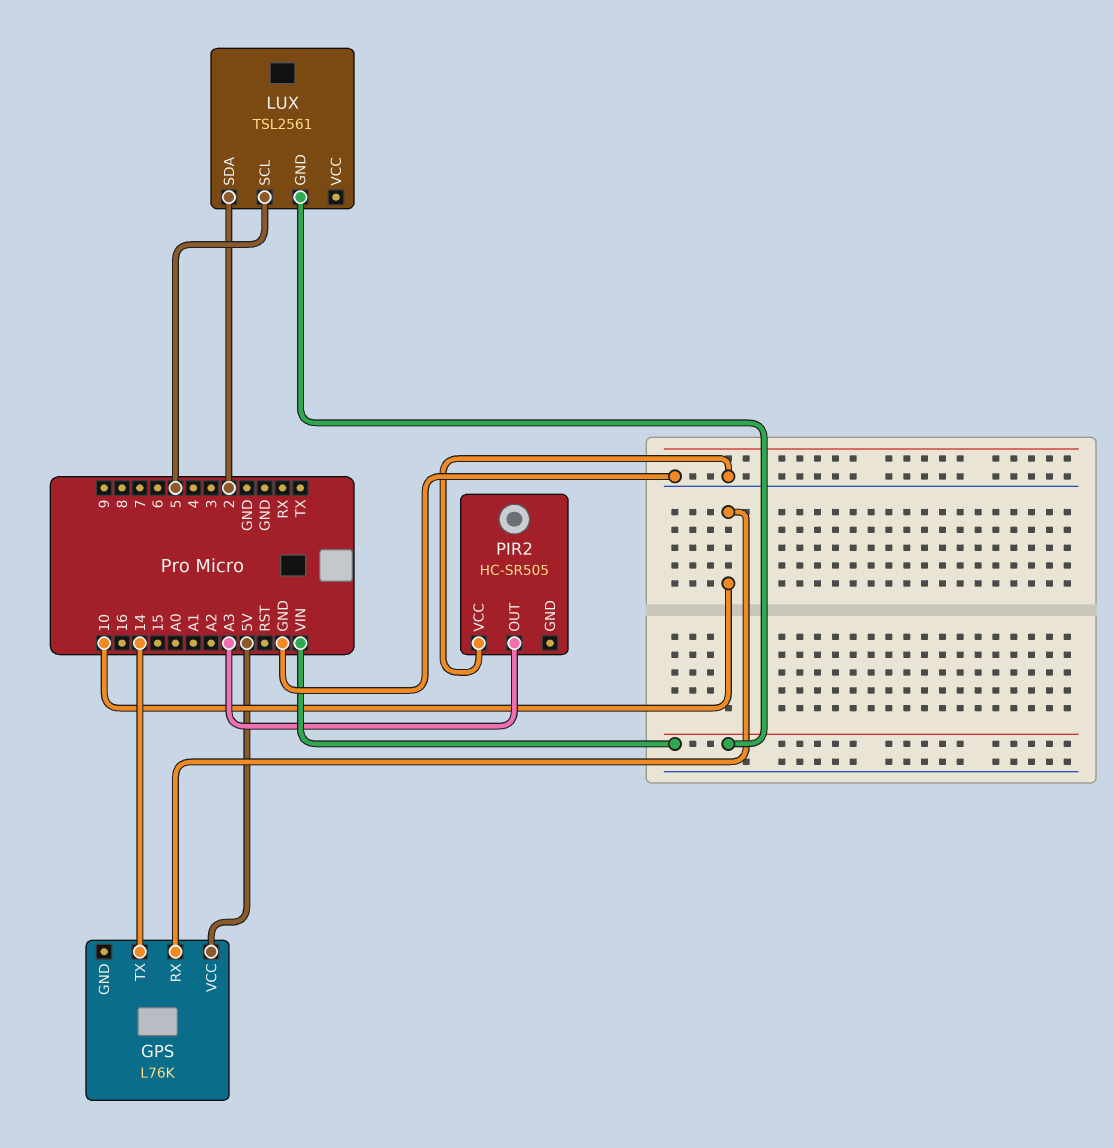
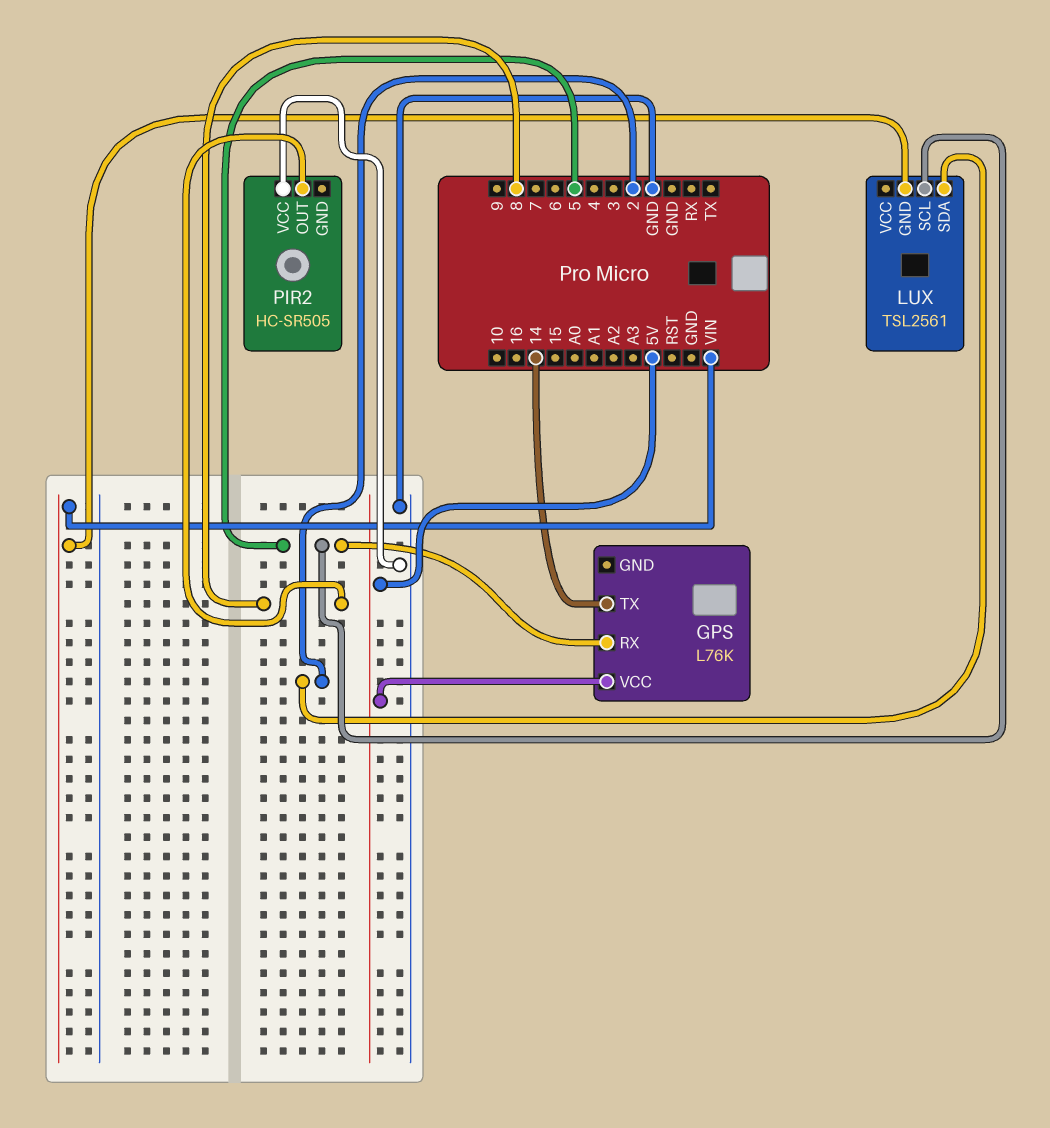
GPS pin RX: 10 -> 5
PIR2 pin OUT: A3 -> 8

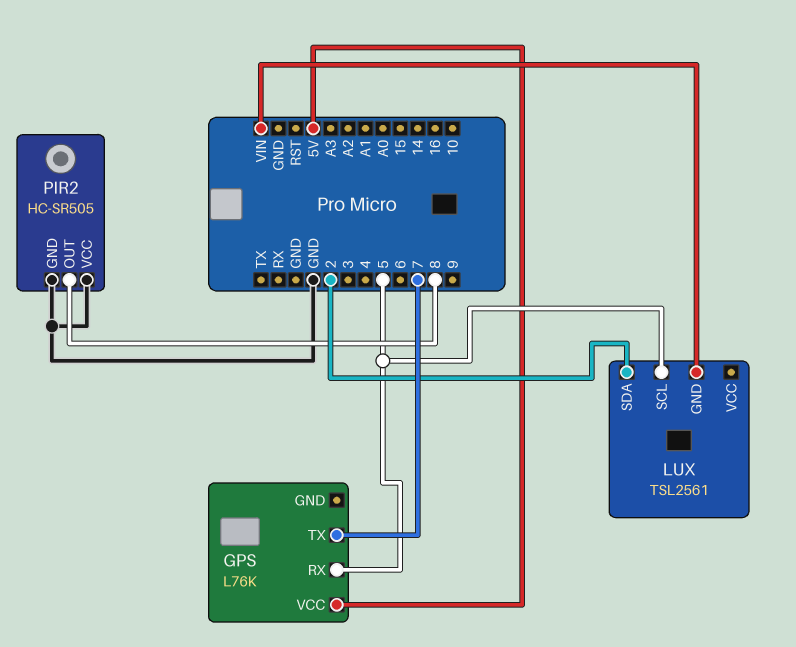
GPS pin TX: 14 -> 7
PIR2 pin GND: none -> GND

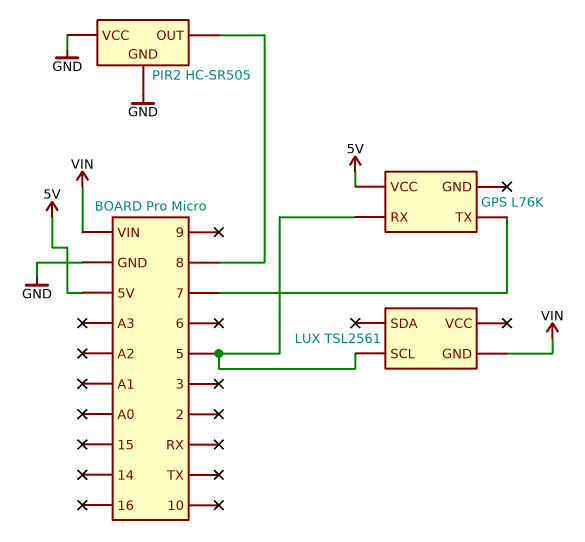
LUX pin SDA: 2 -> none

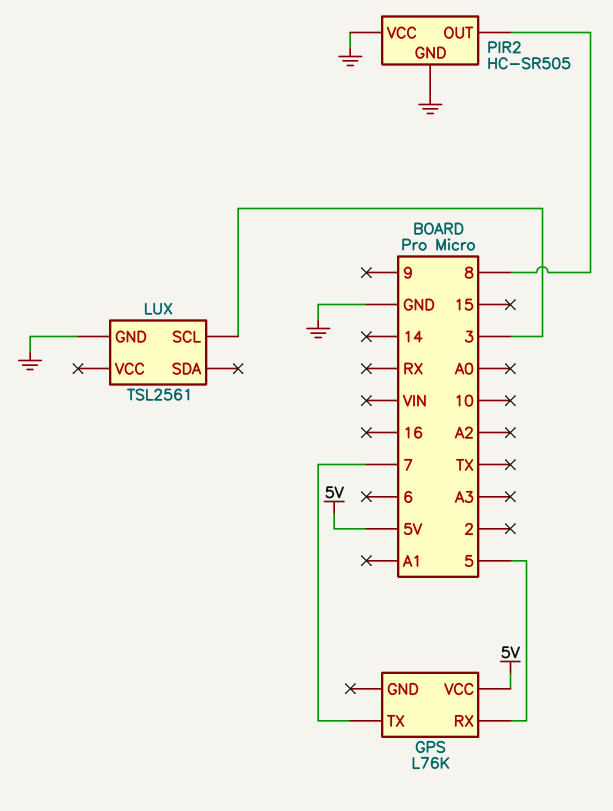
LUX pin GND: VIN -> GND
LUX pin SCL: 5 -> 3

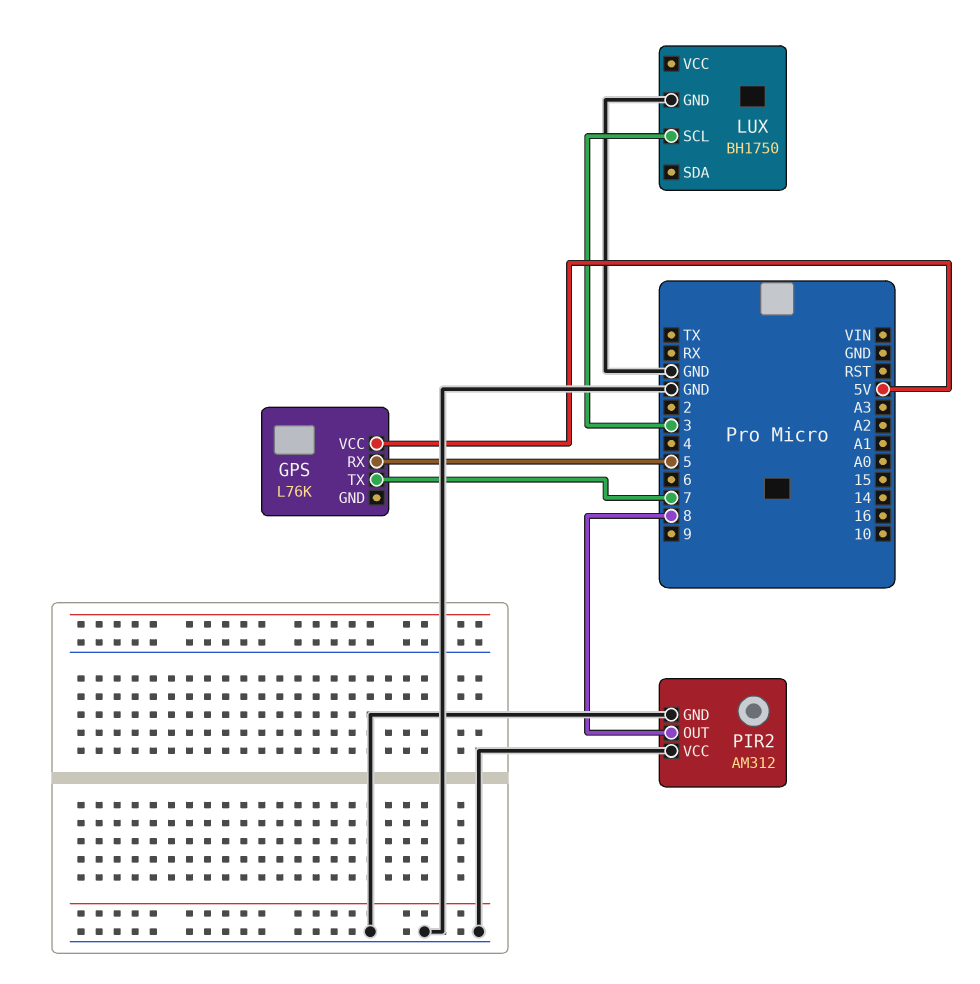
LUX: TSL2561 -> BH1750
PIR2: HC-SR505 -> AM312

